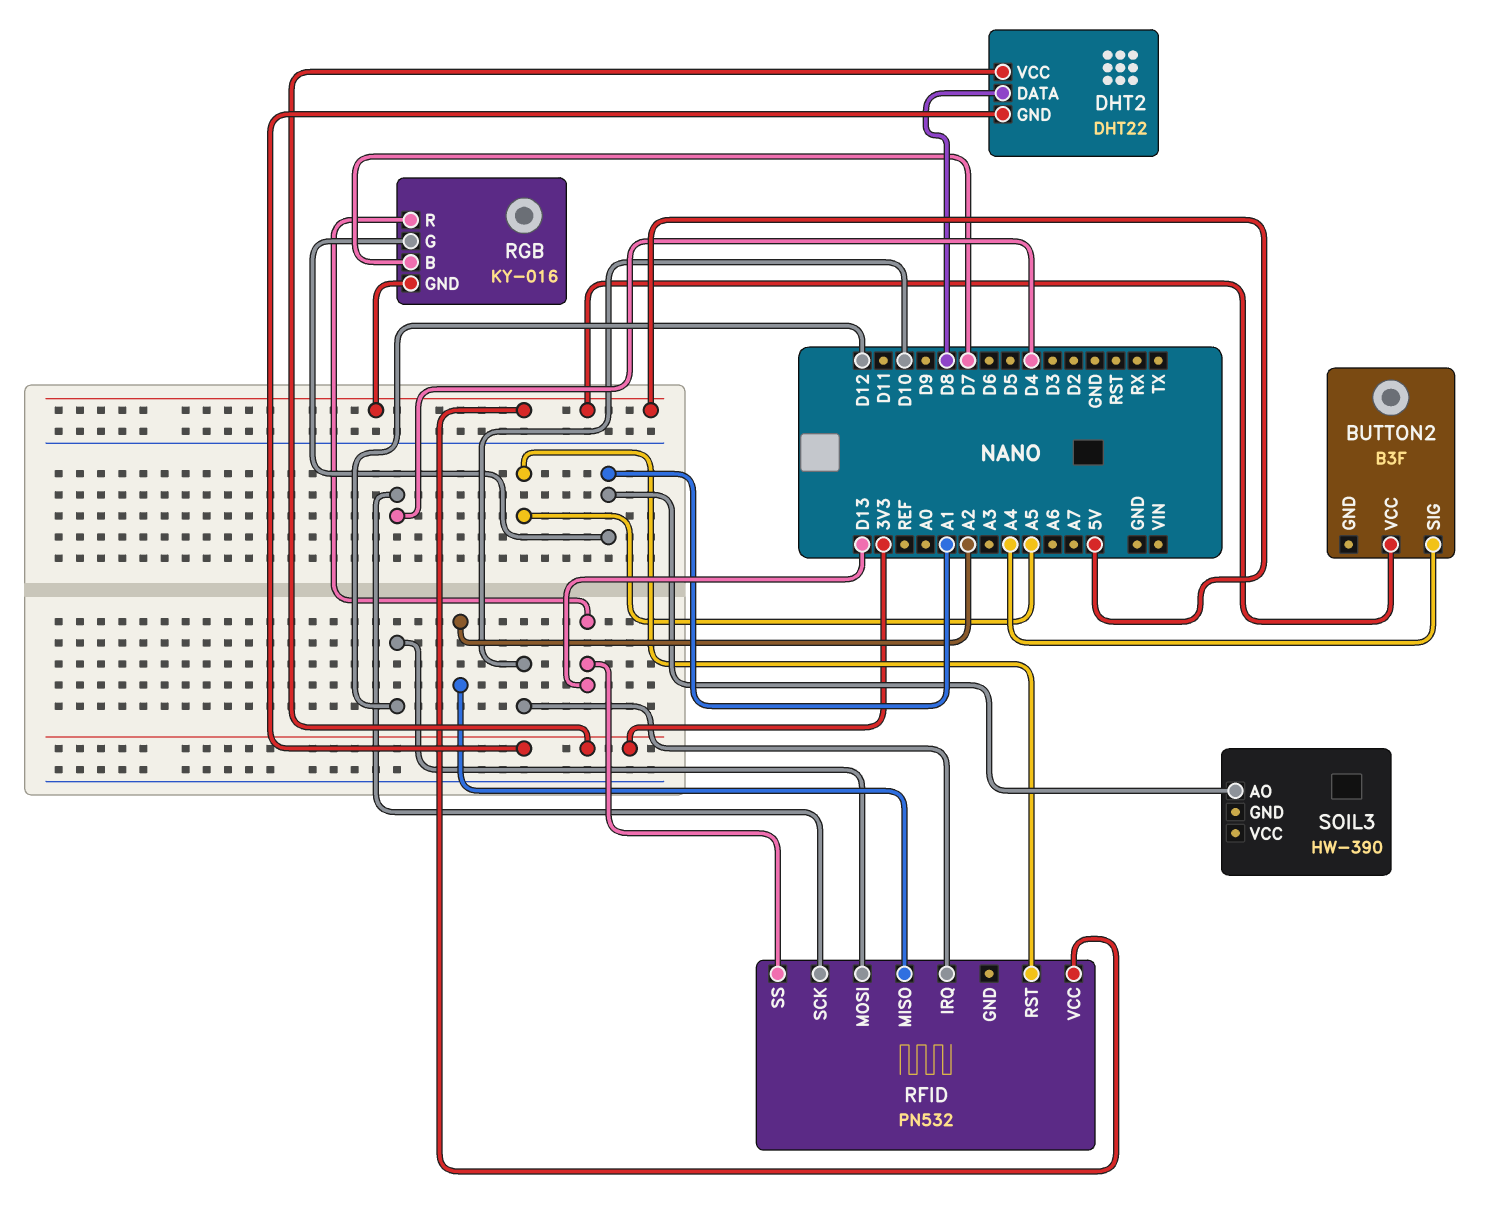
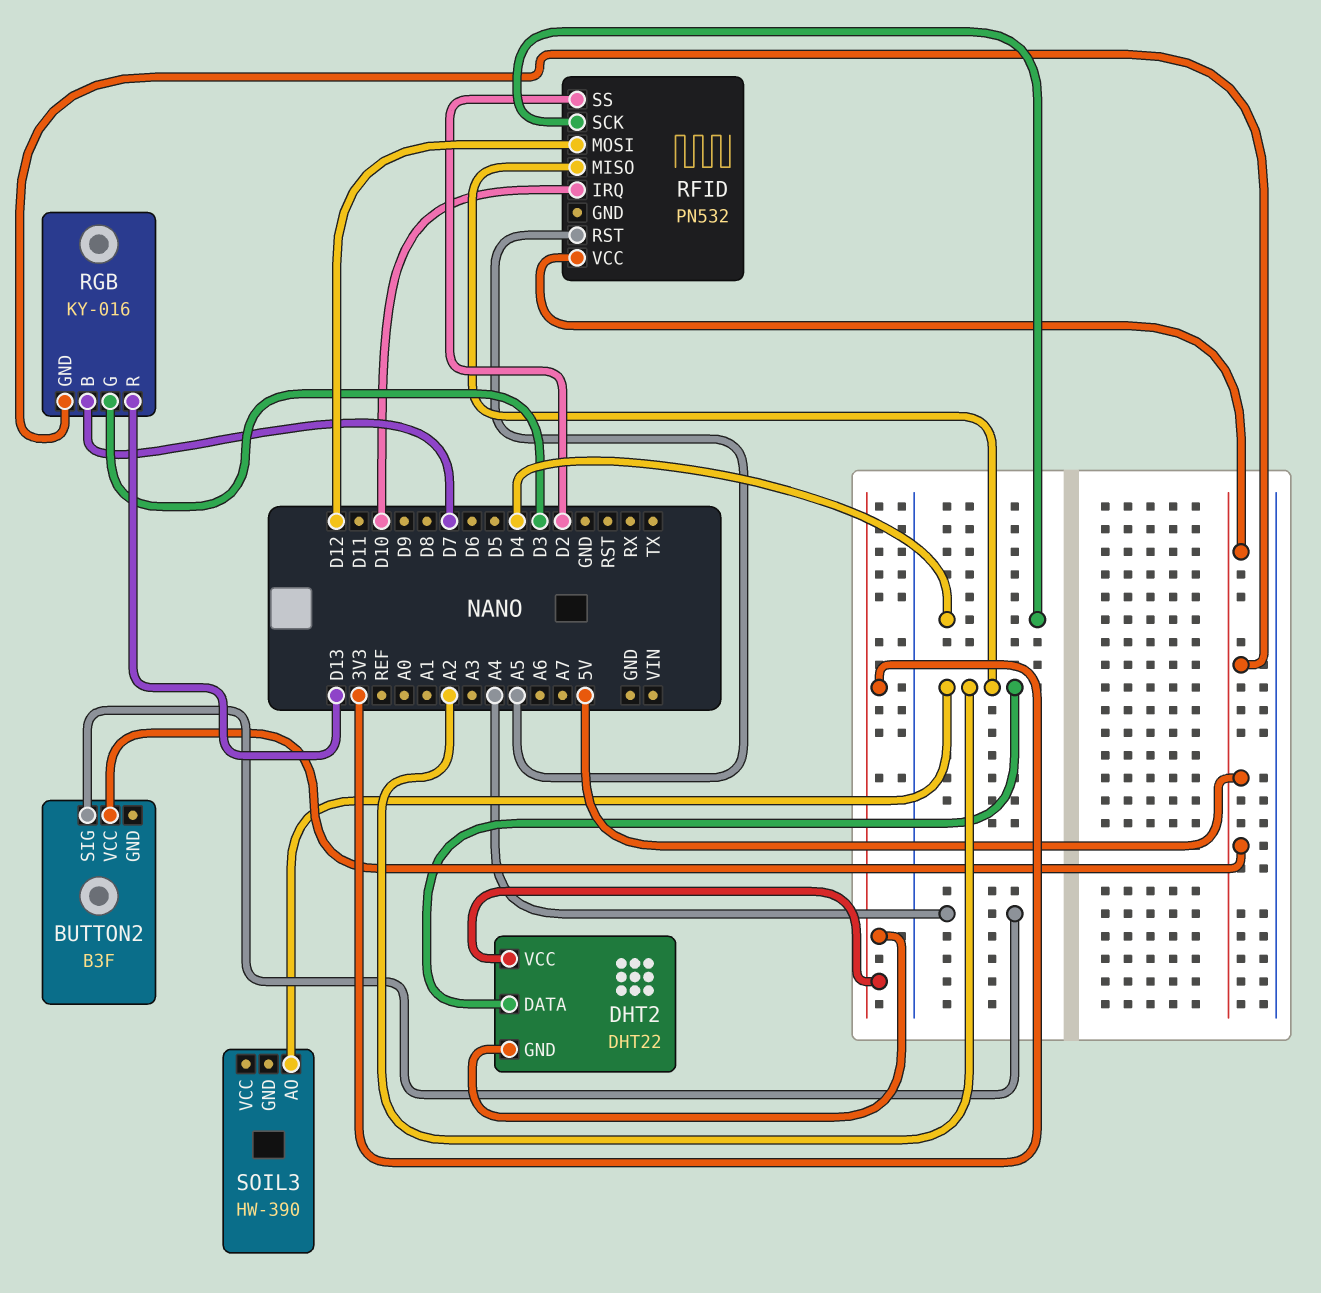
DHT2 pin DATA: D8 -> A2
RFID pin SS: D13 -> D2
RGB pin G: A1 -> D3
SOIL3 pin AO: A1 -> A2

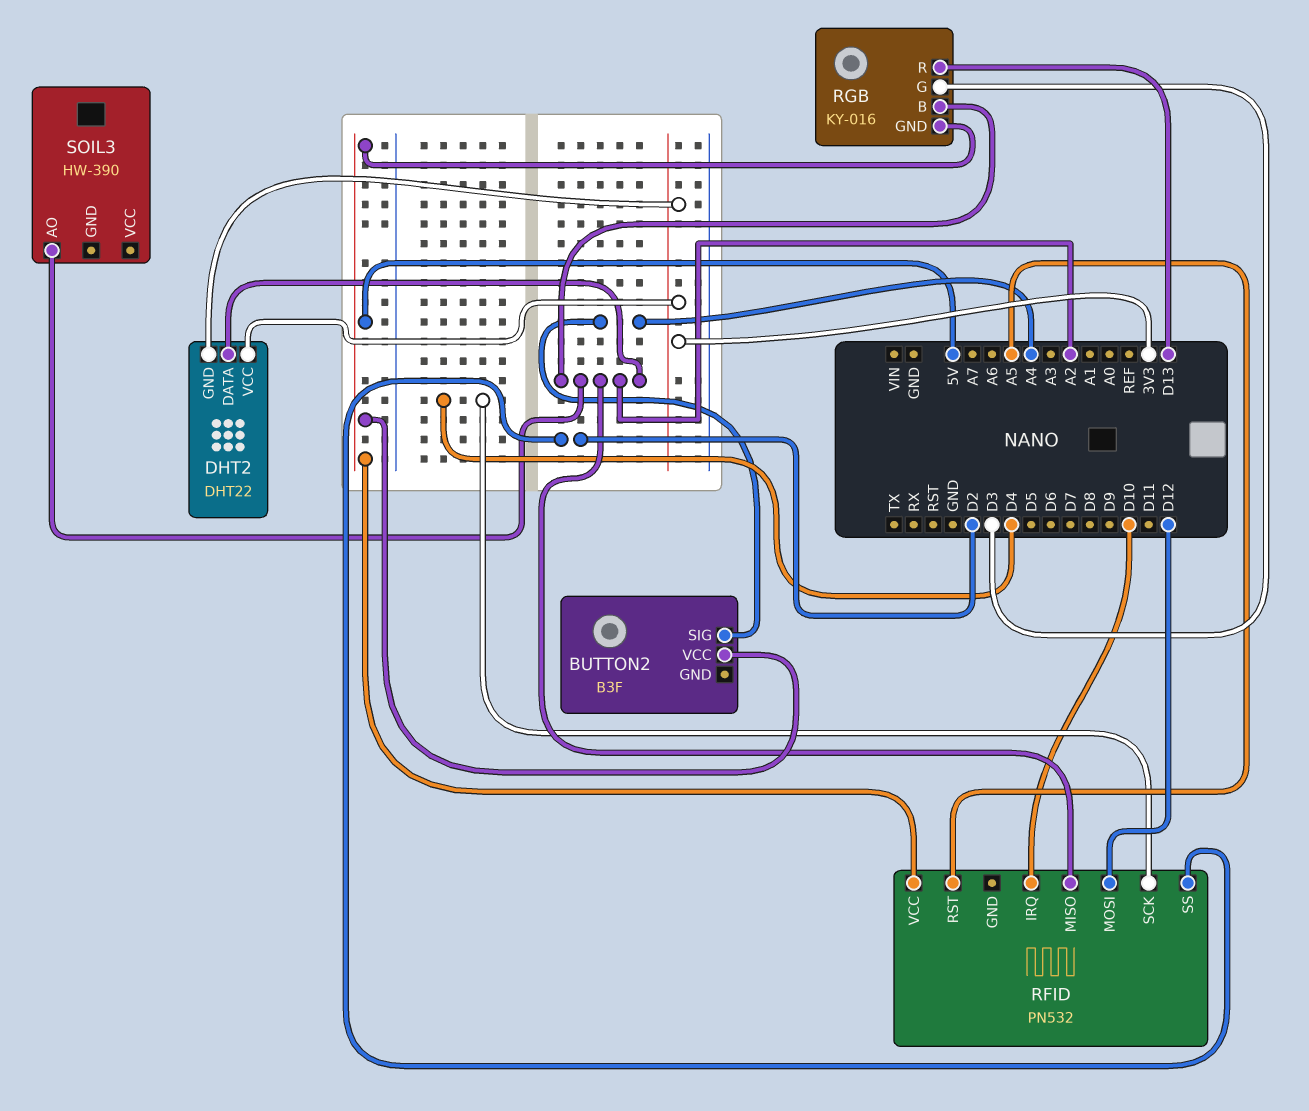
RGB pin B: D7 -> A2

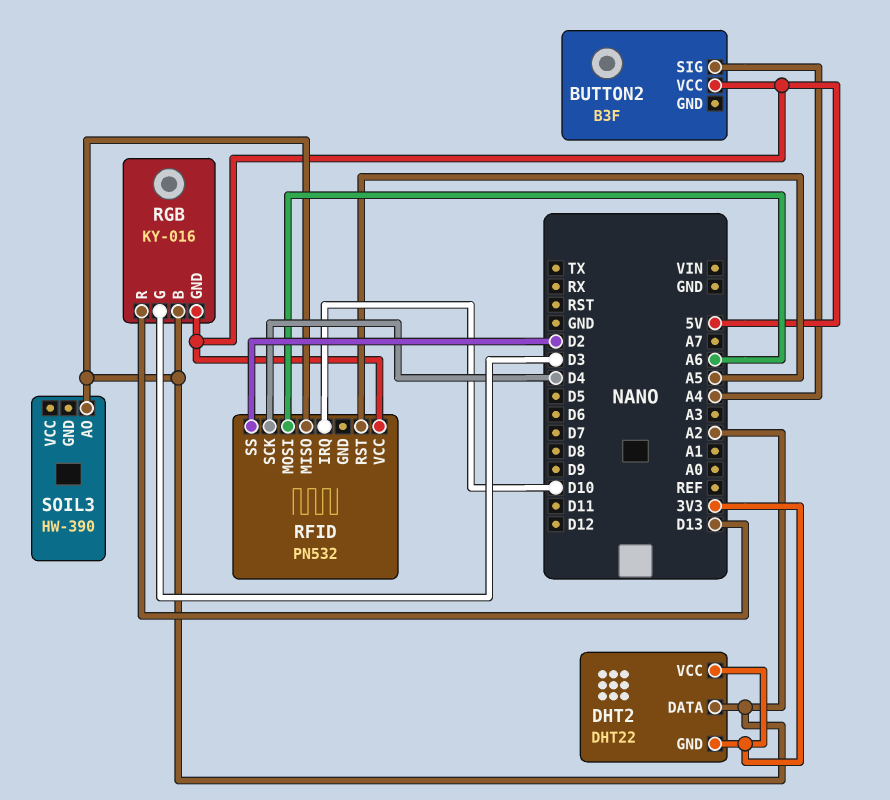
RFID pin MOSI: D12 -> A6

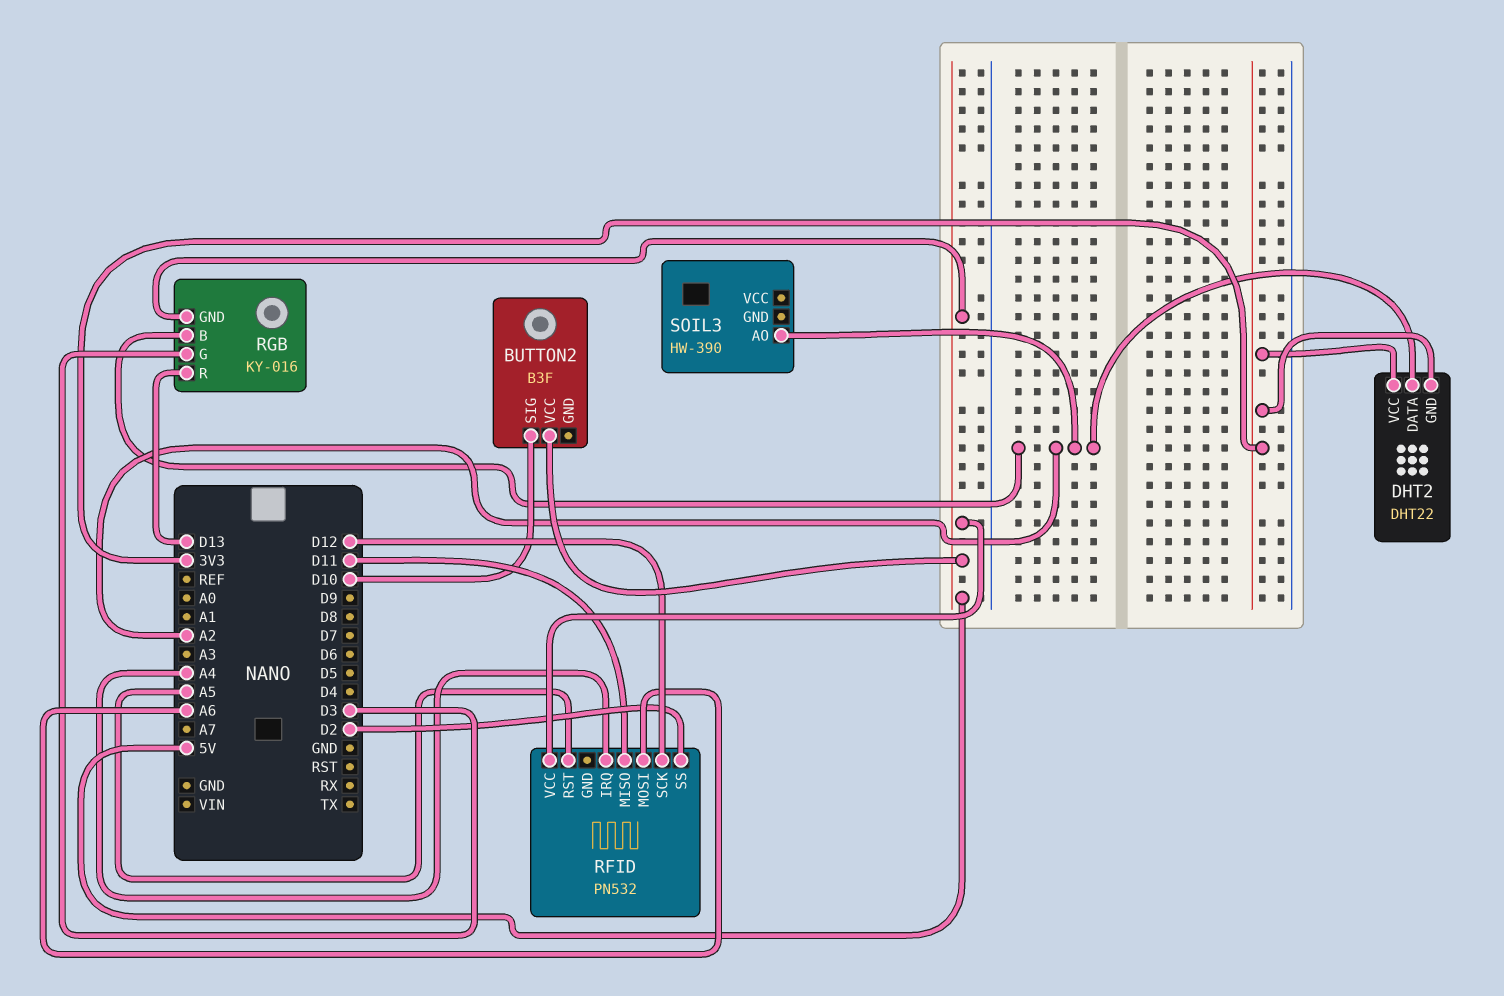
BUTTON2 pin SIG: A4 -> D10
RFID pin IRQ: D10 -> A4
RFID pin MISO: A2 -> D11
RFID pin SCK: D4 -> D12

